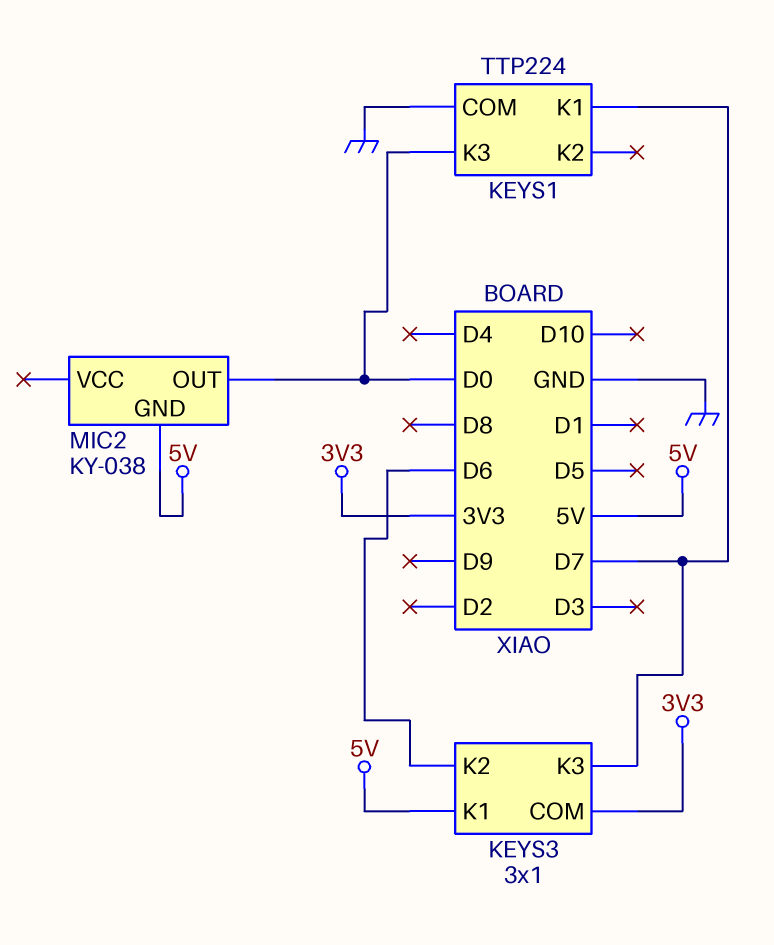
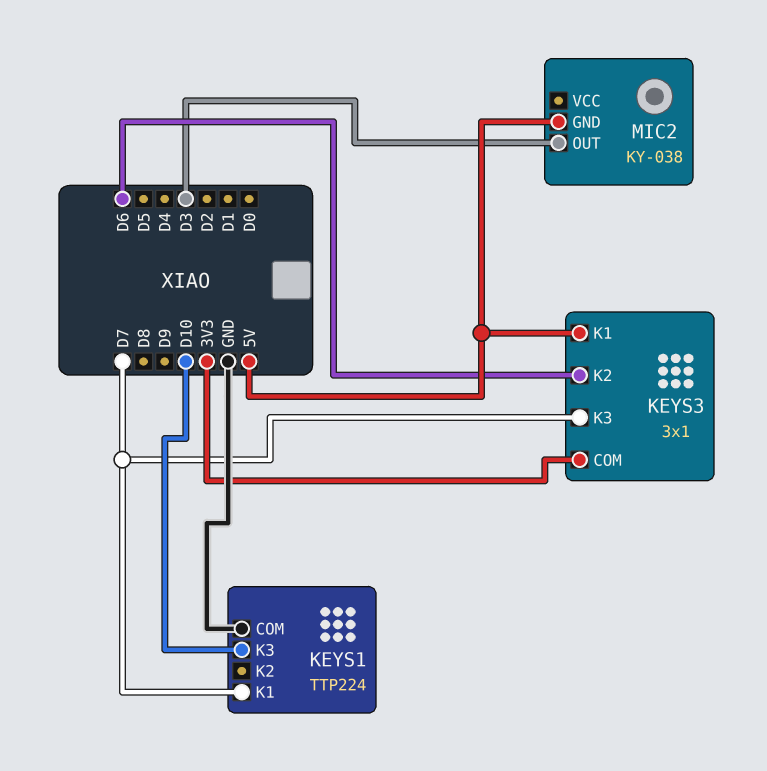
KEYS1 pin K3: D0 -> D10
MIC2 pin OUT: D0 -> D3

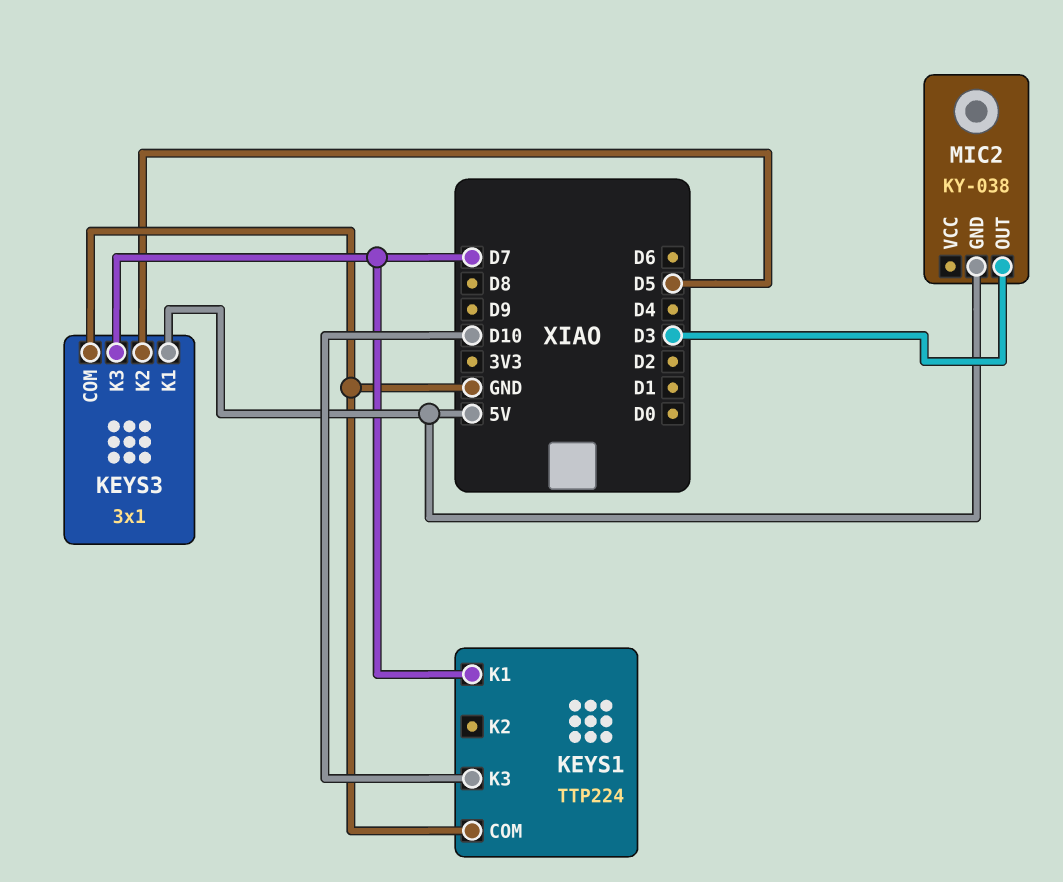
KEYS3 pin COM: 3V3 -> GND
KEYS3 pin K2: D6 -> D5

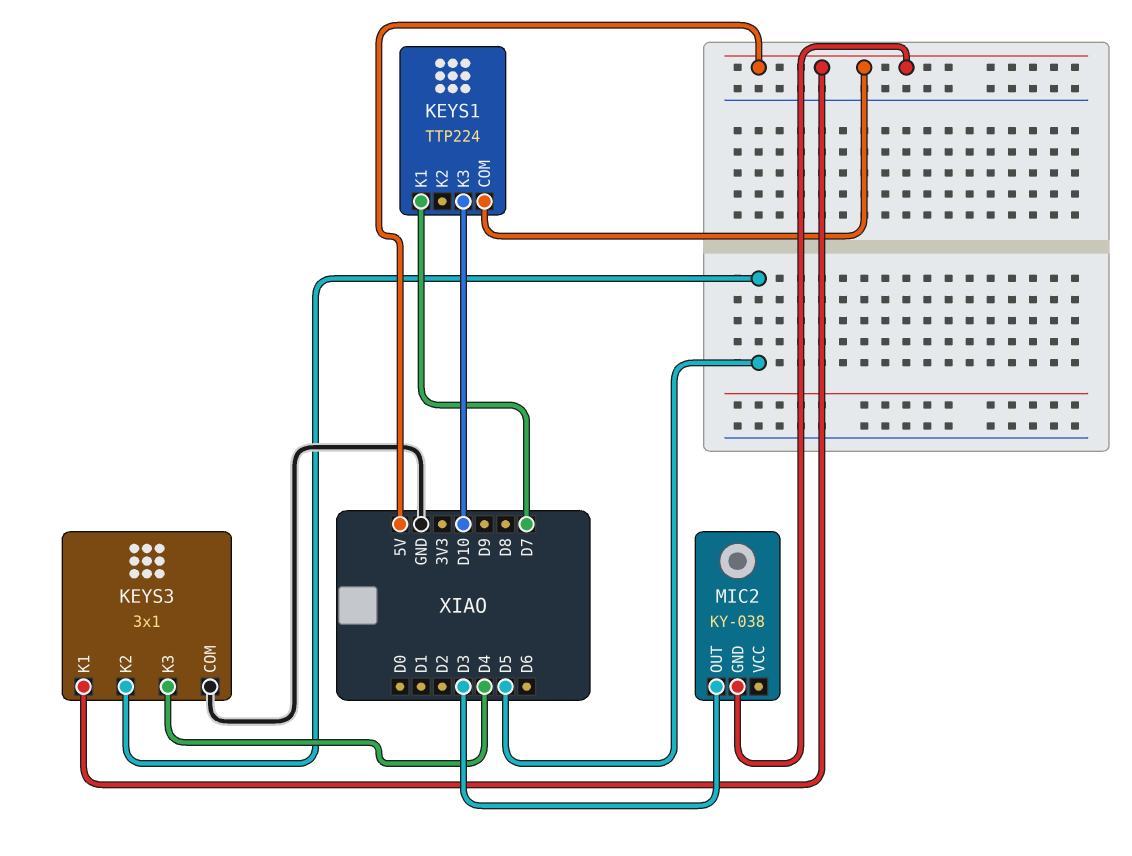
KEYS1 pin COM: GND -> 5V
KEYS3 pin K3: D7 -> D4

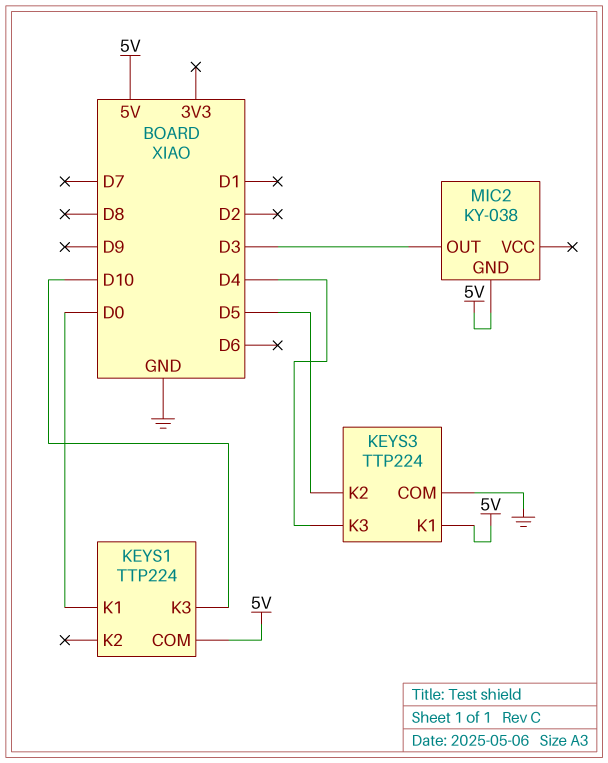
KEYS1 pin K1: D7 -> D0
KEYS3: 3x1 -> TTP224

